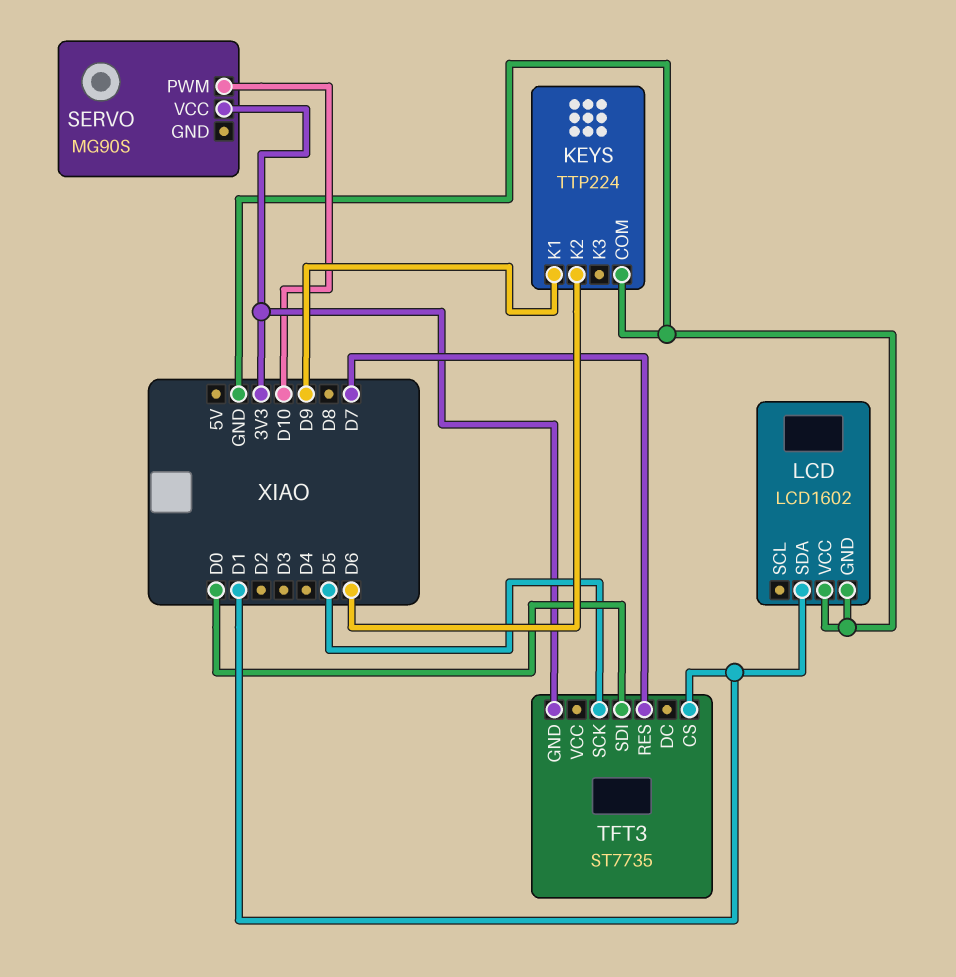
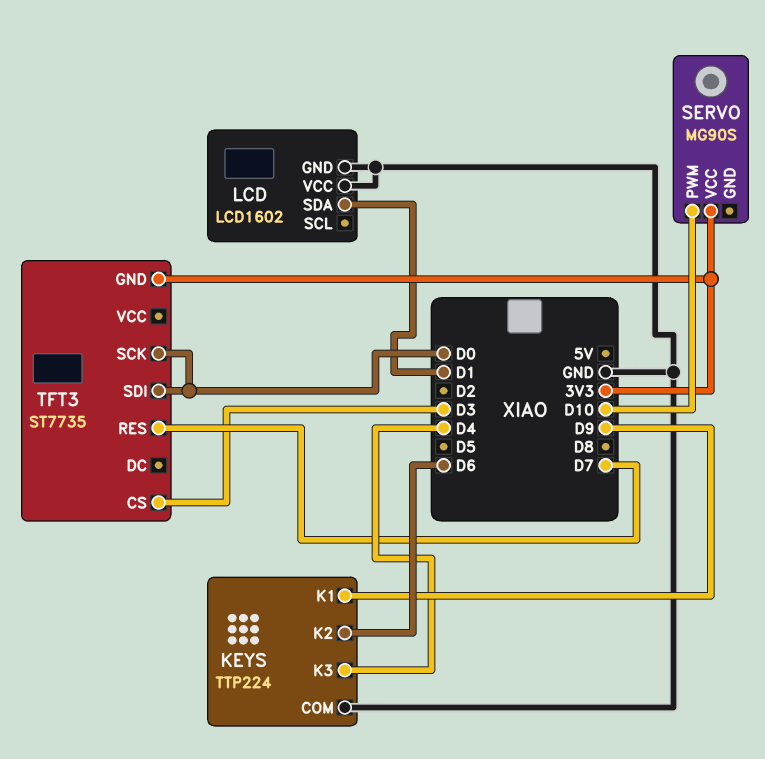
KEYS pin K3: none -> D4
TFT3 pin CS: D1 -> D3
TFT3 pin SCK: D5 -> D0

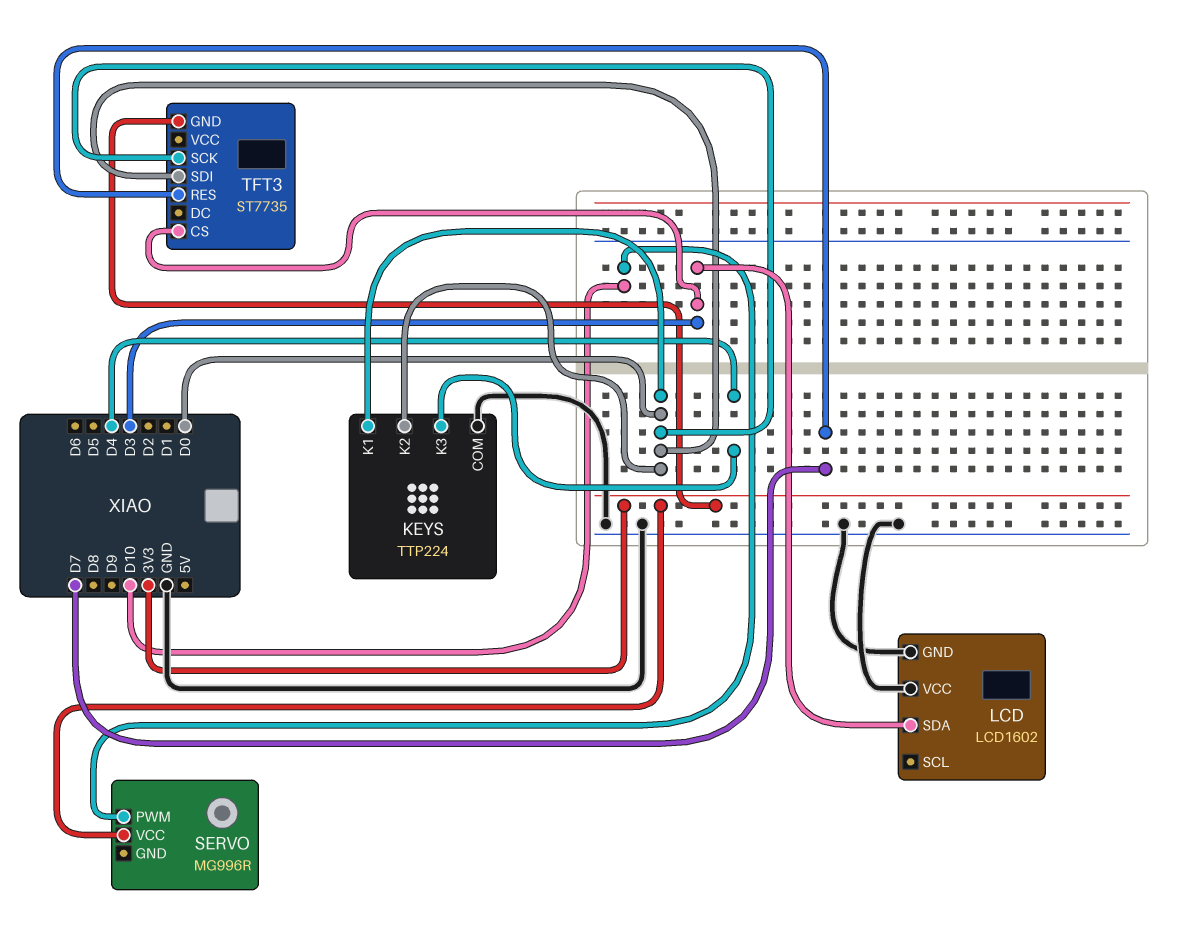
KEYS pin K1: D9 -> D0
KEYS pin K2: D6 -> D0
LCD pin SDA: D1 -> D3
SERVO: MG90S -> MG996R

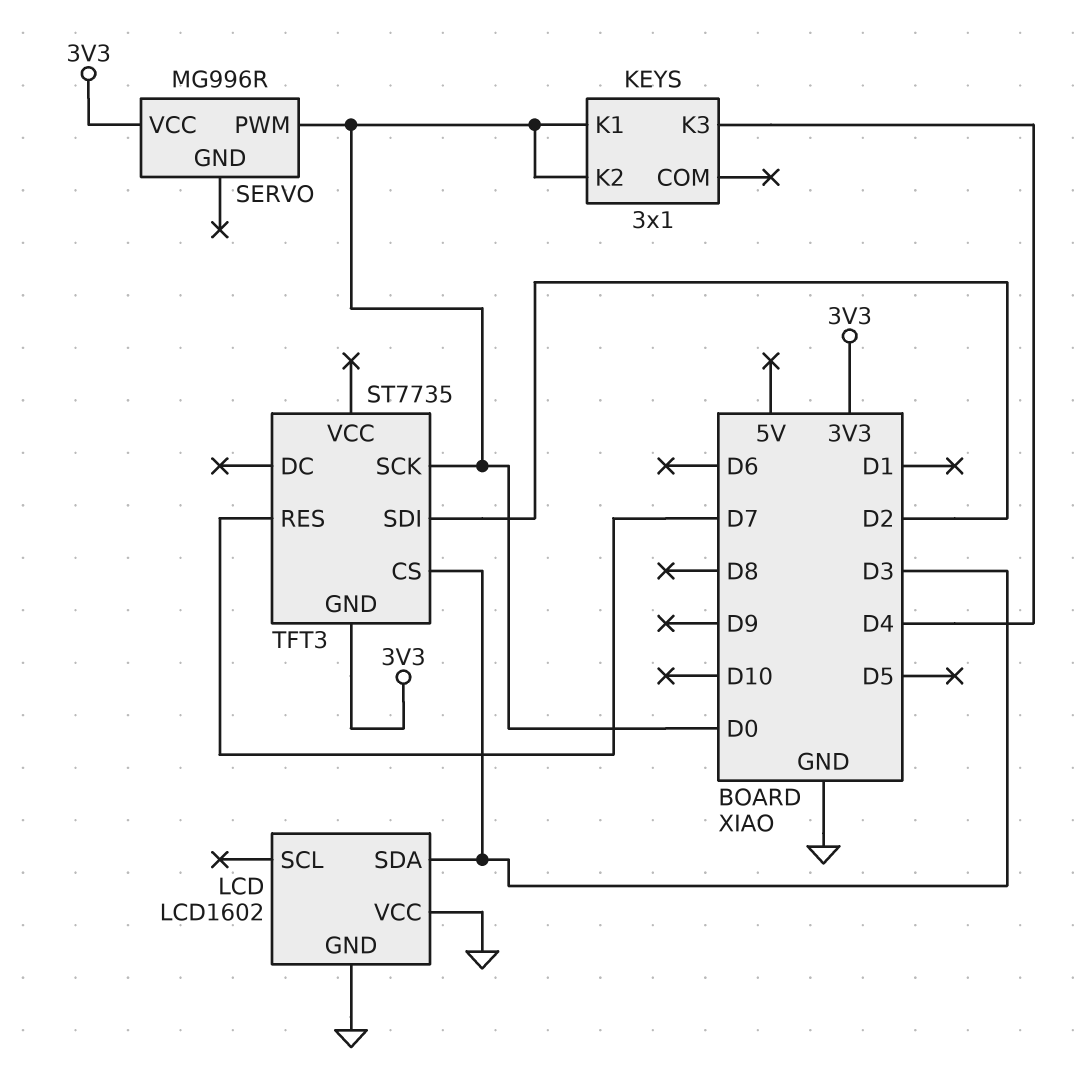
KEYS: TTP224 -> 3x1
KEYS pin COM: GND -> none
SERVO pin PWM: D10 -> D0
TFT3 pin SDI: D0 -> D2

